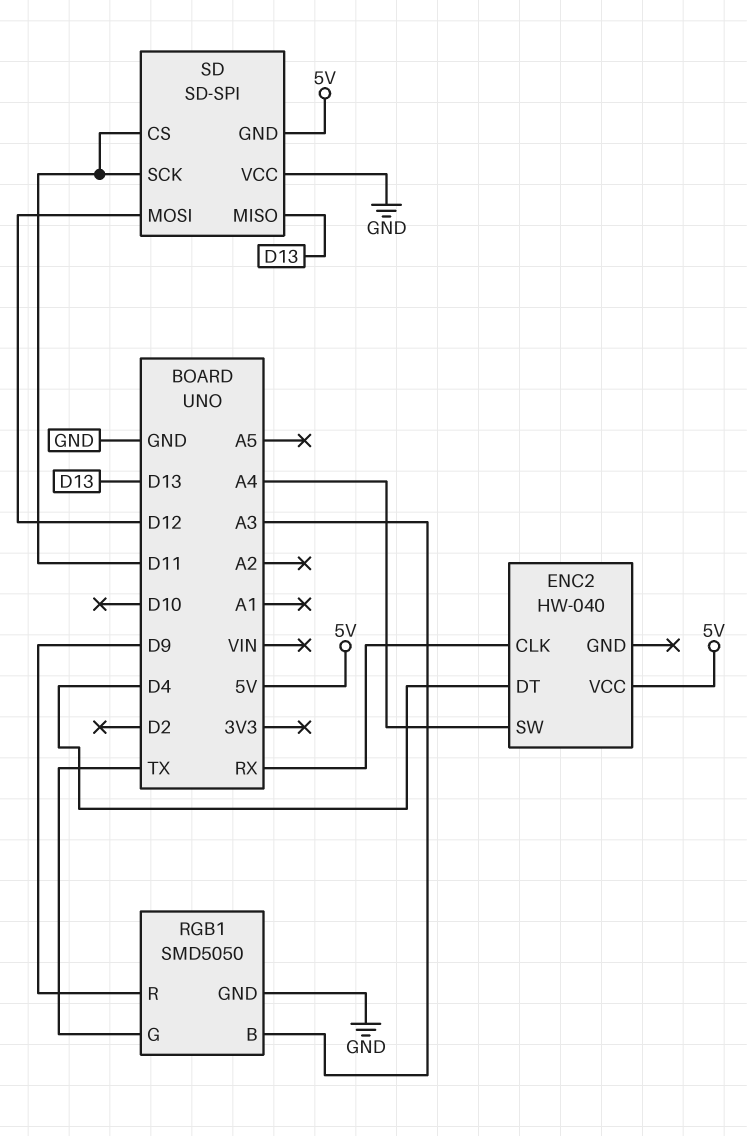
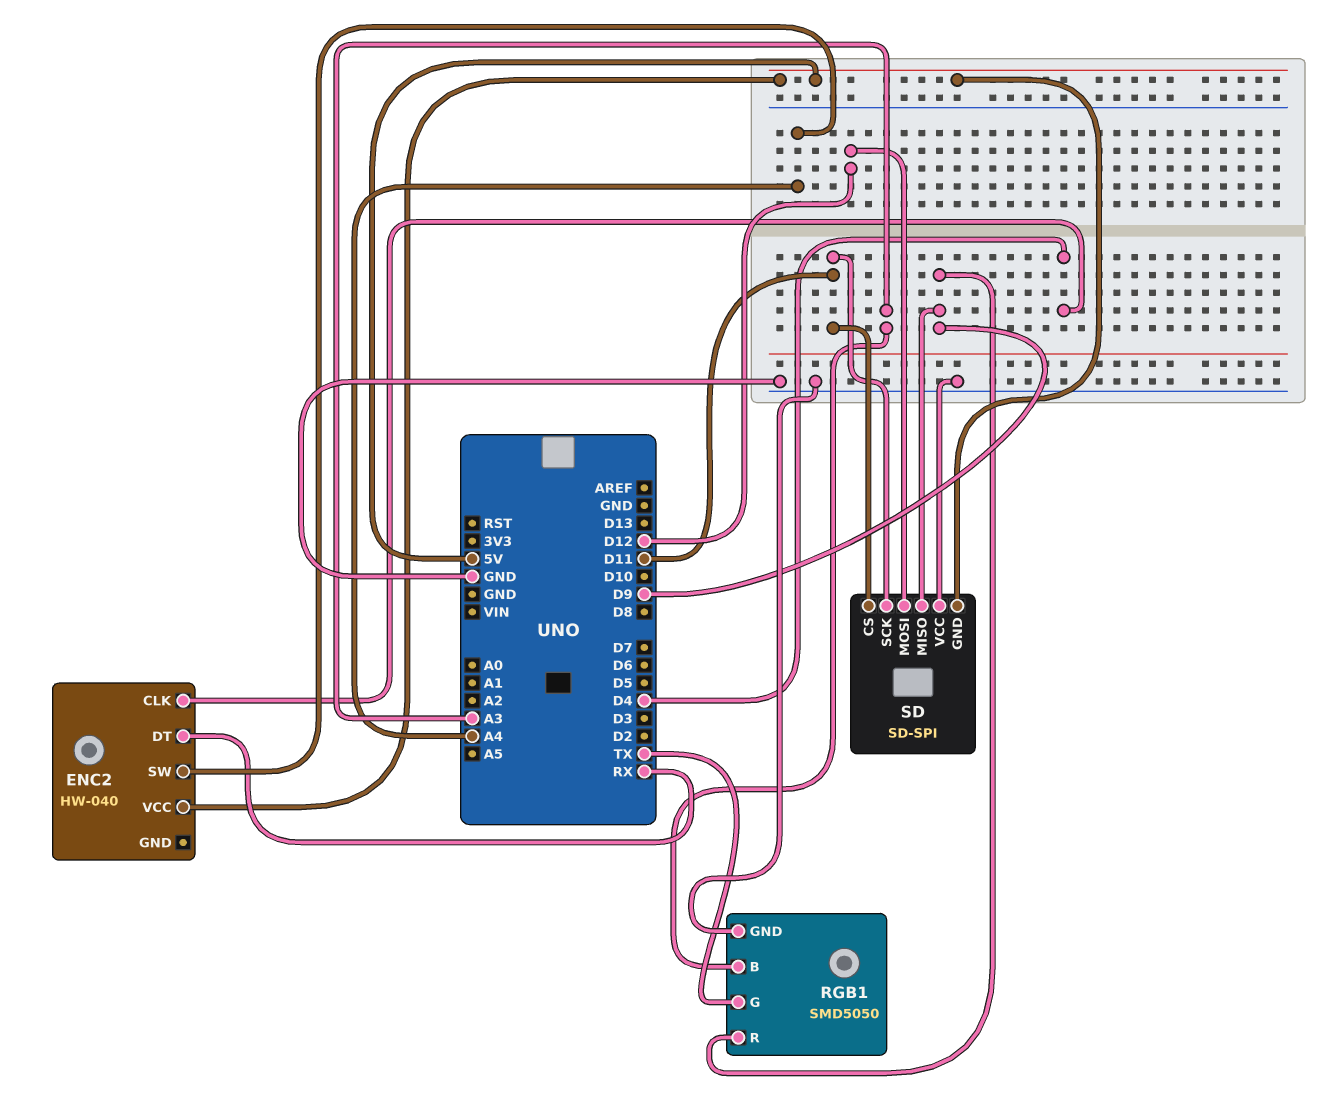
ENC2 pin CLK: RX -> D4
ENC2 pin DT: D4 -> RX
SD pin MISO: D13 -> D9

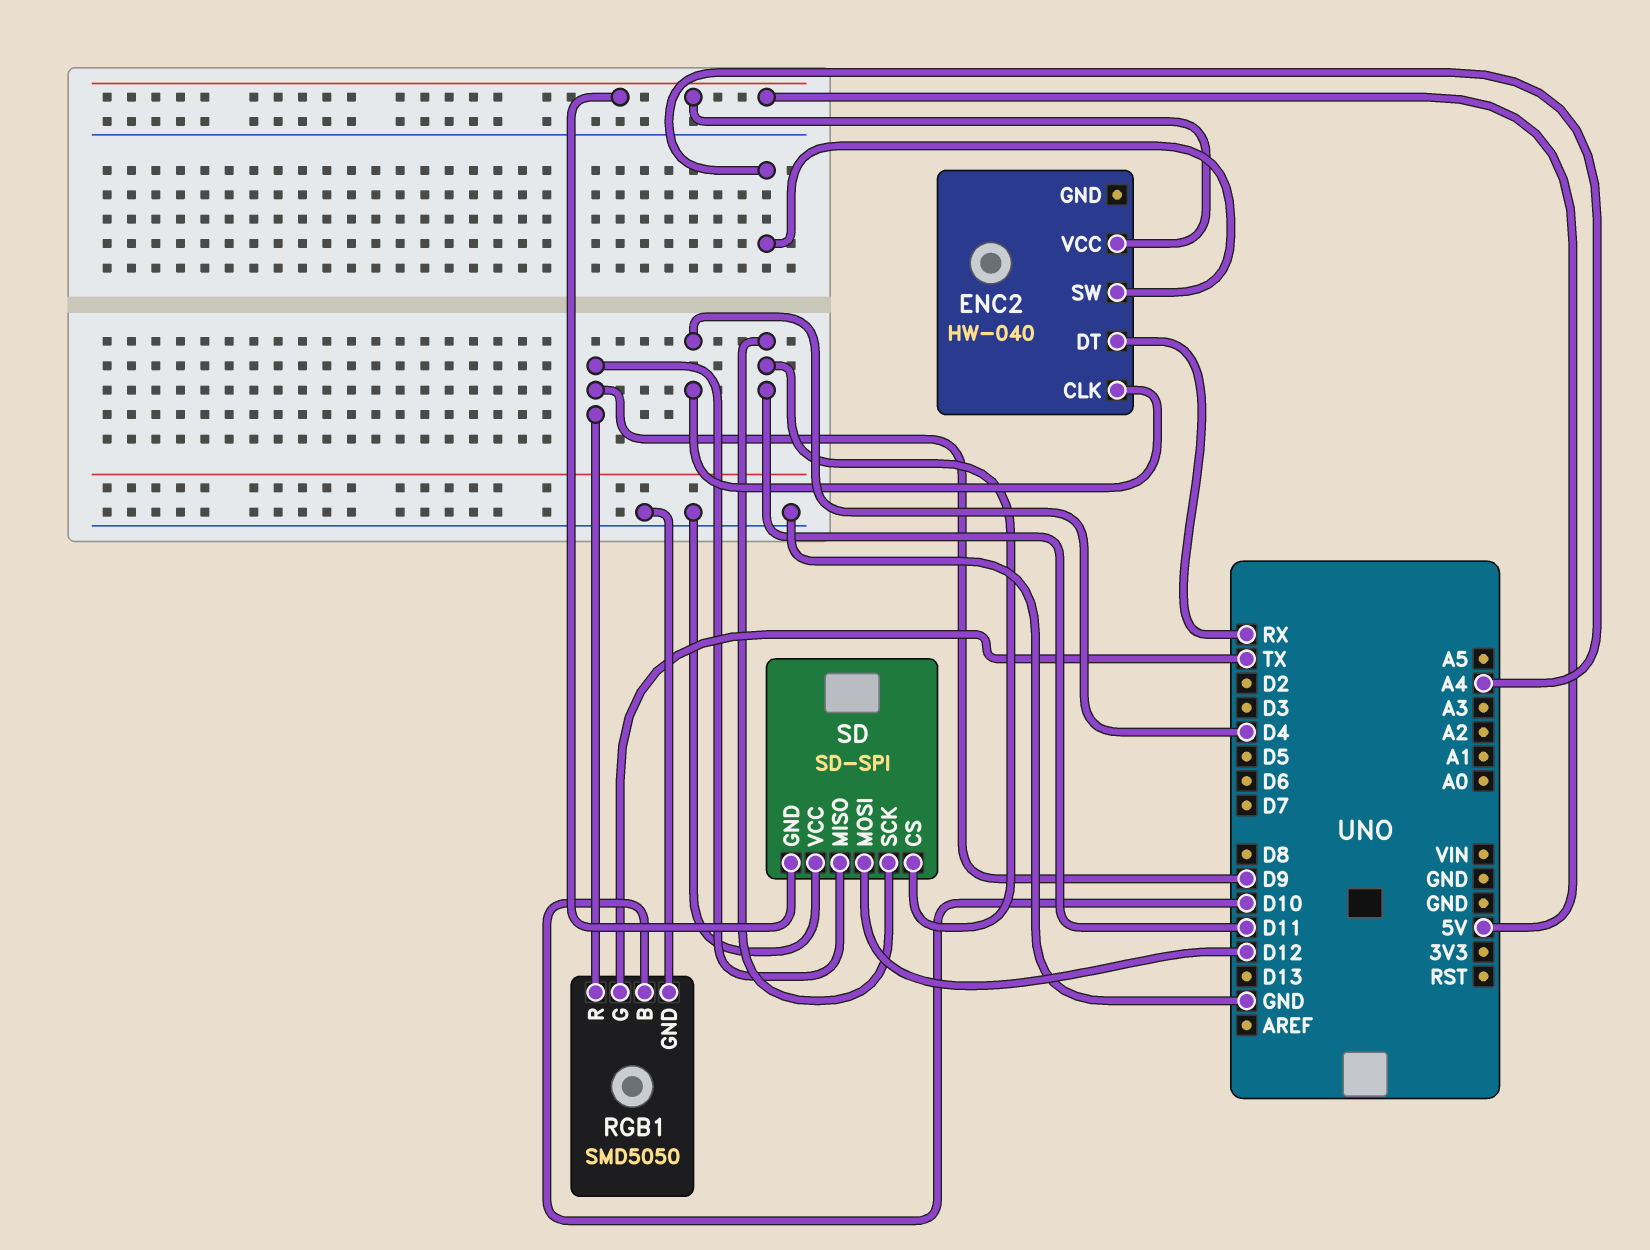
RGB1 pin B: A3 -> D10

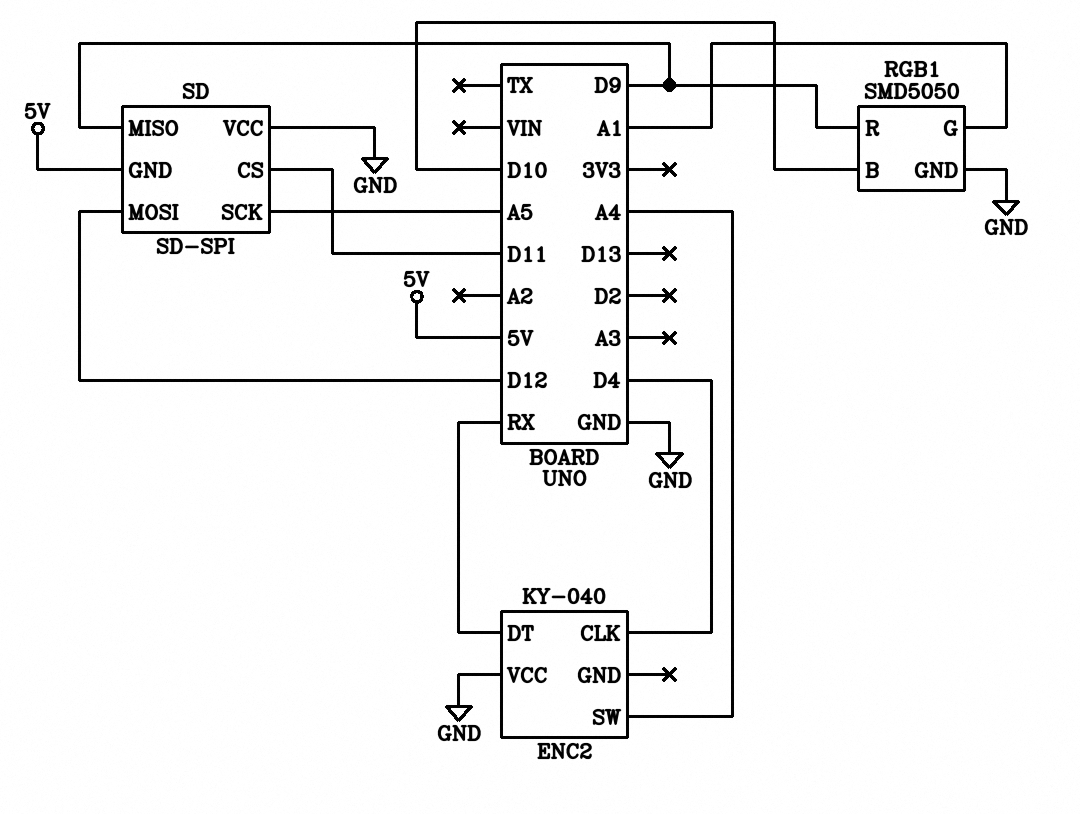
ENC2: HW-040 -> KY-040
ENC2 pin VCC: 5V -> GND
RGB1 pin G: TX -> A1
SD pin SCK: D11 -> A5

